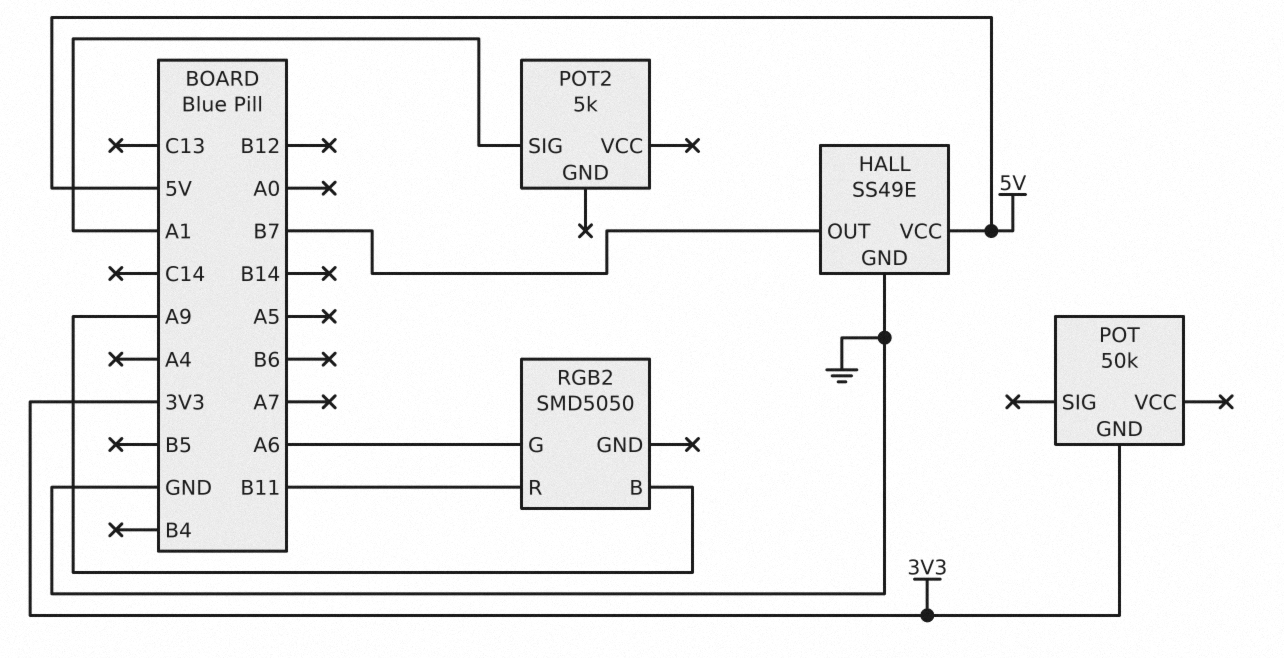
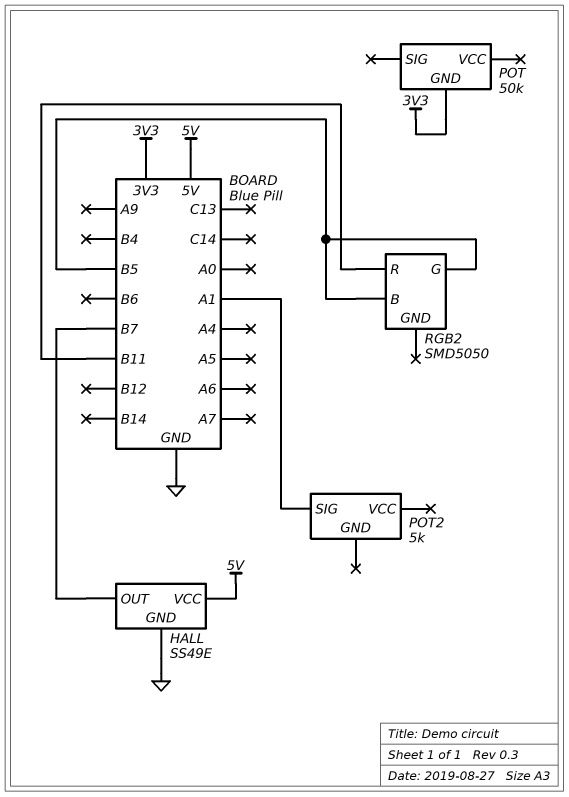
RGB2 pin B: A9 -> B5
RGB2 pin G: A6 -> B5

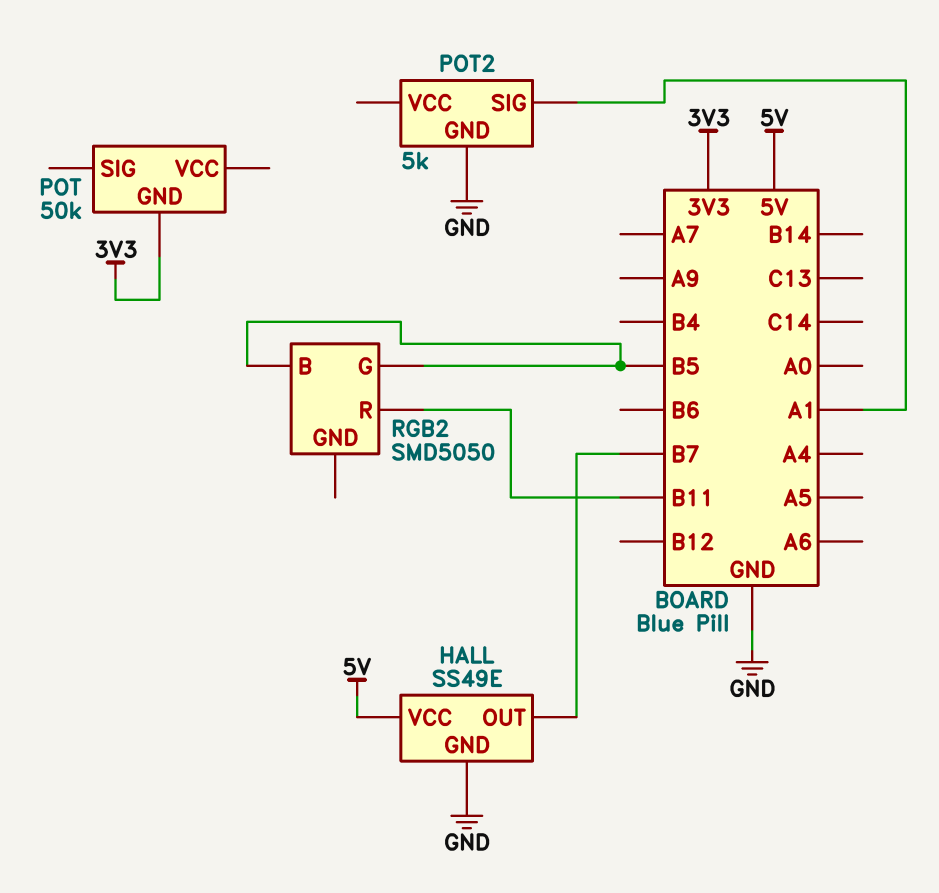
POT2 pin GND: none -> GND

